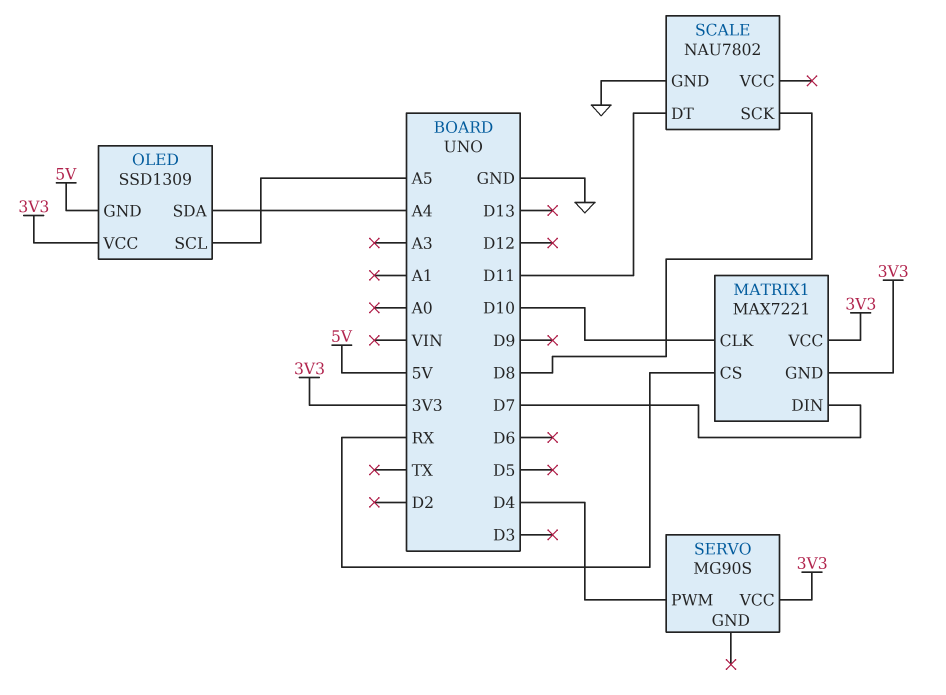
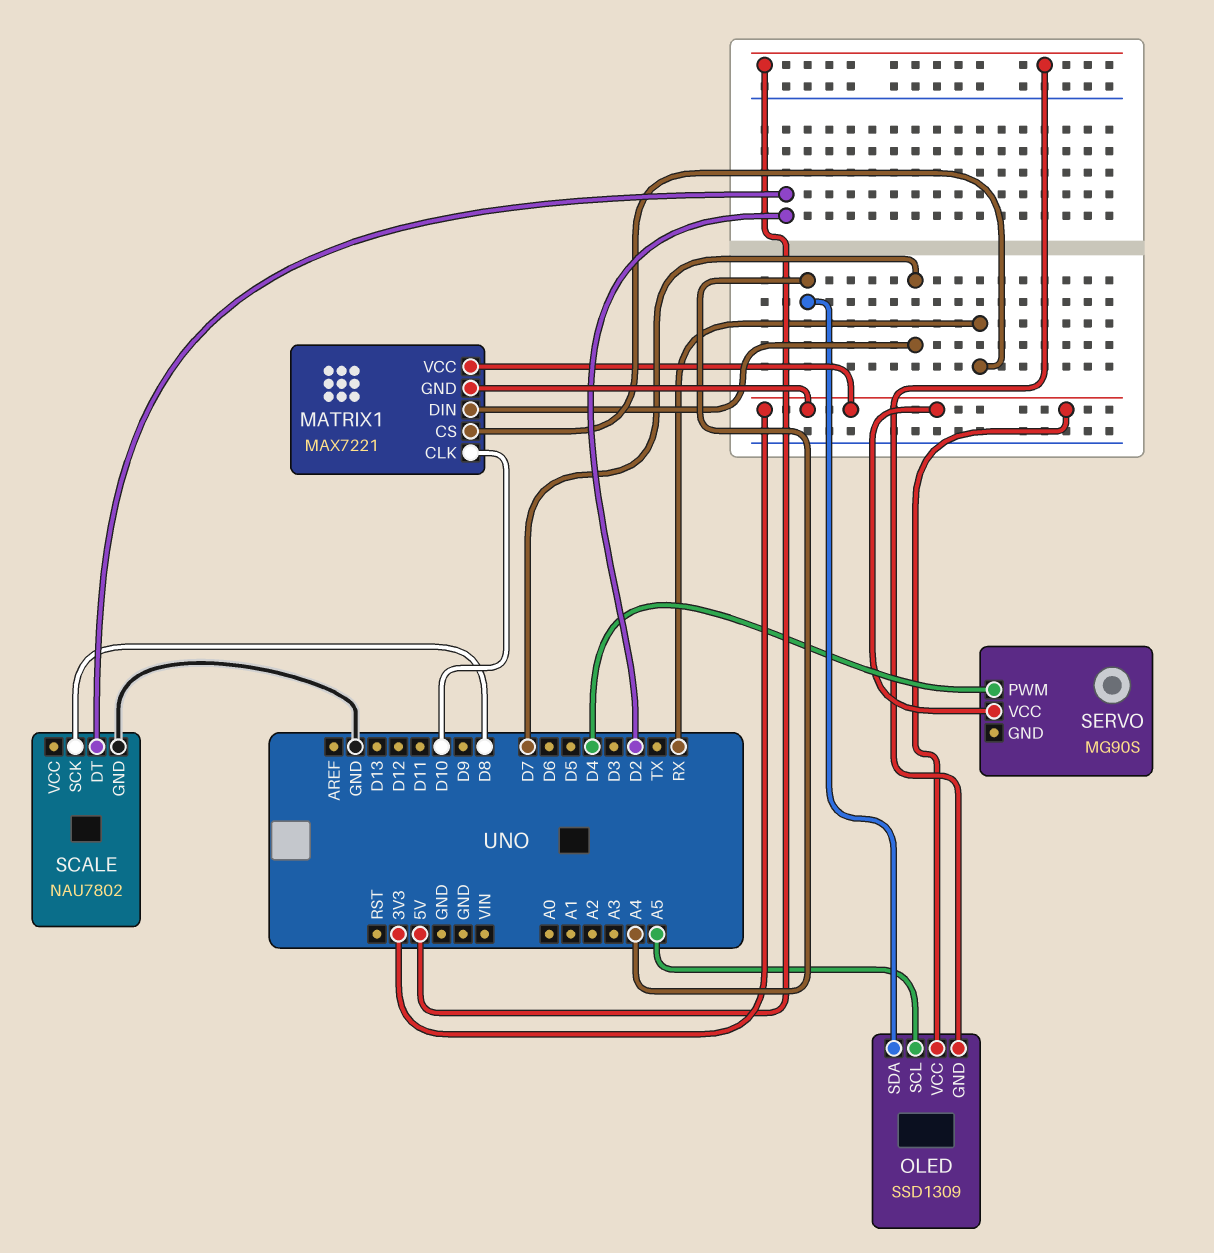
SCALE pin DT: D11 -> D2

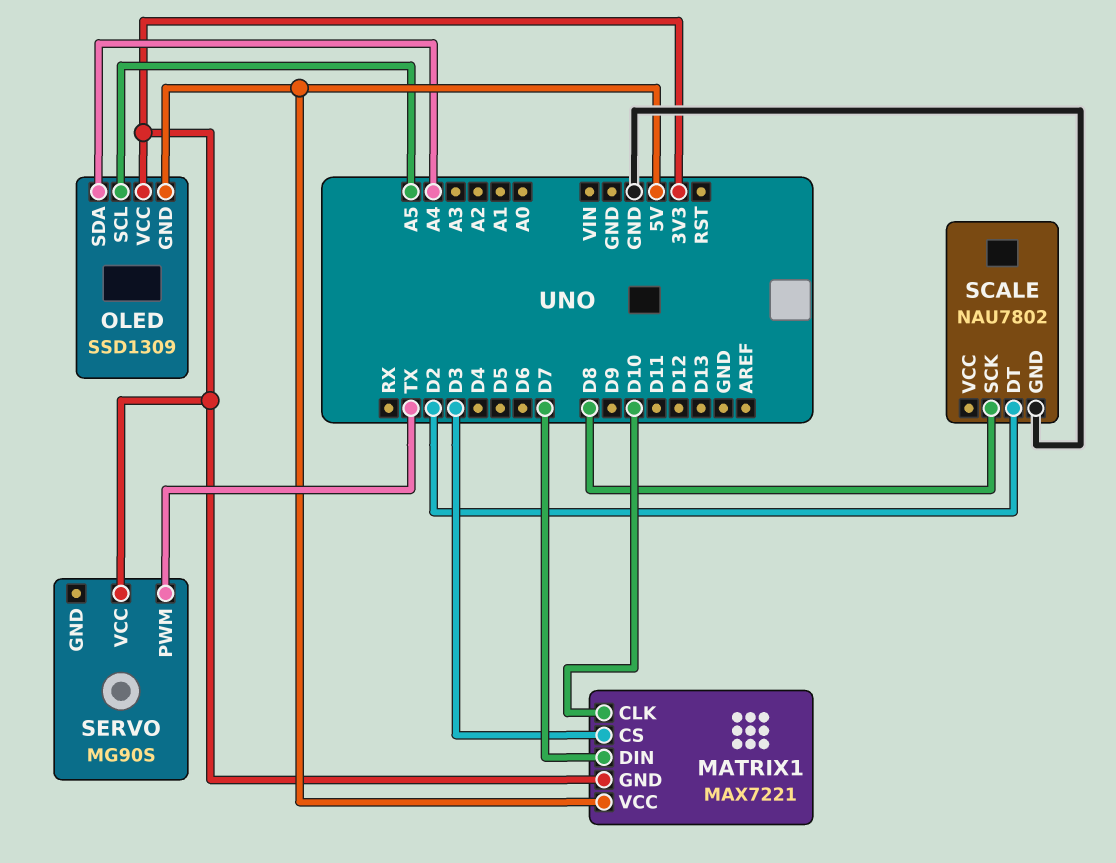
MATRIX1 pin CS: RX -> D3
MATRIX1 pin VCC: 3V3 -> 5V
SERVO pin PWM: D4 -> TX

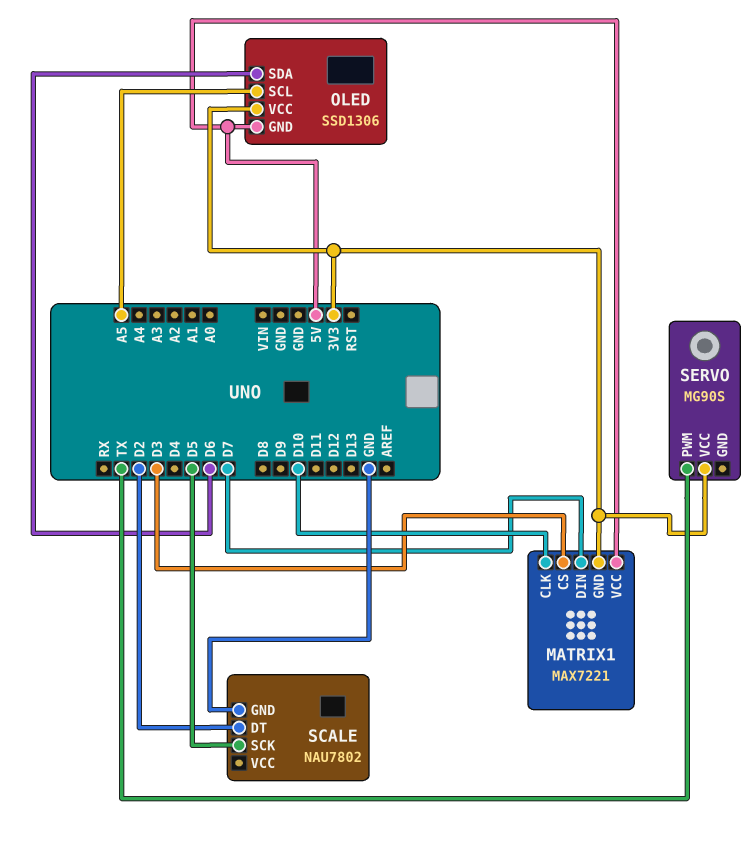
OLED: SSD1309 -> SSD1306
OLED pin SDA: A4 -> D6
SCALE pin SCK: D8 -> D5

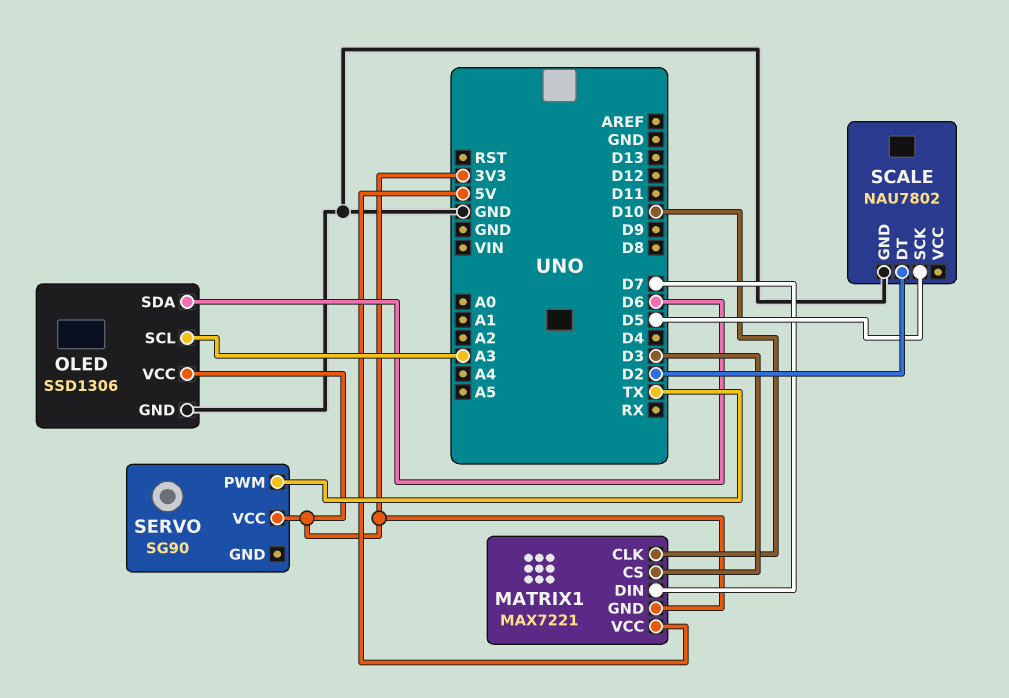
OLED pin GND: 5V -> GND
OLED pin SCL: A5 -> A3
SERVO: MG90S -> SG90

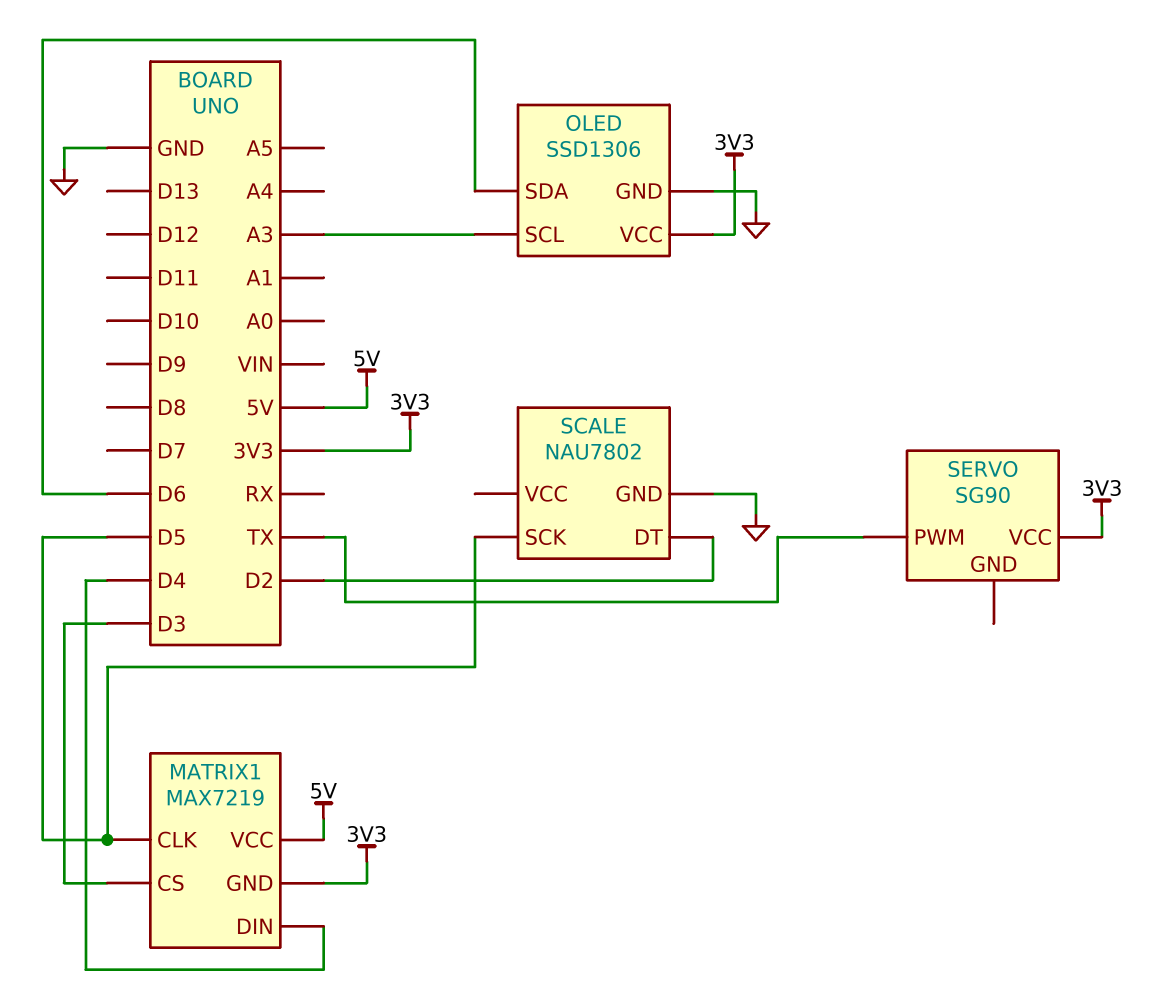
MATRIX1: MAX7221 -> MAX7219
MATRIX1 pin CLK: D10 -> D5
MATRIX1 pin DIN: D7 -> D4

